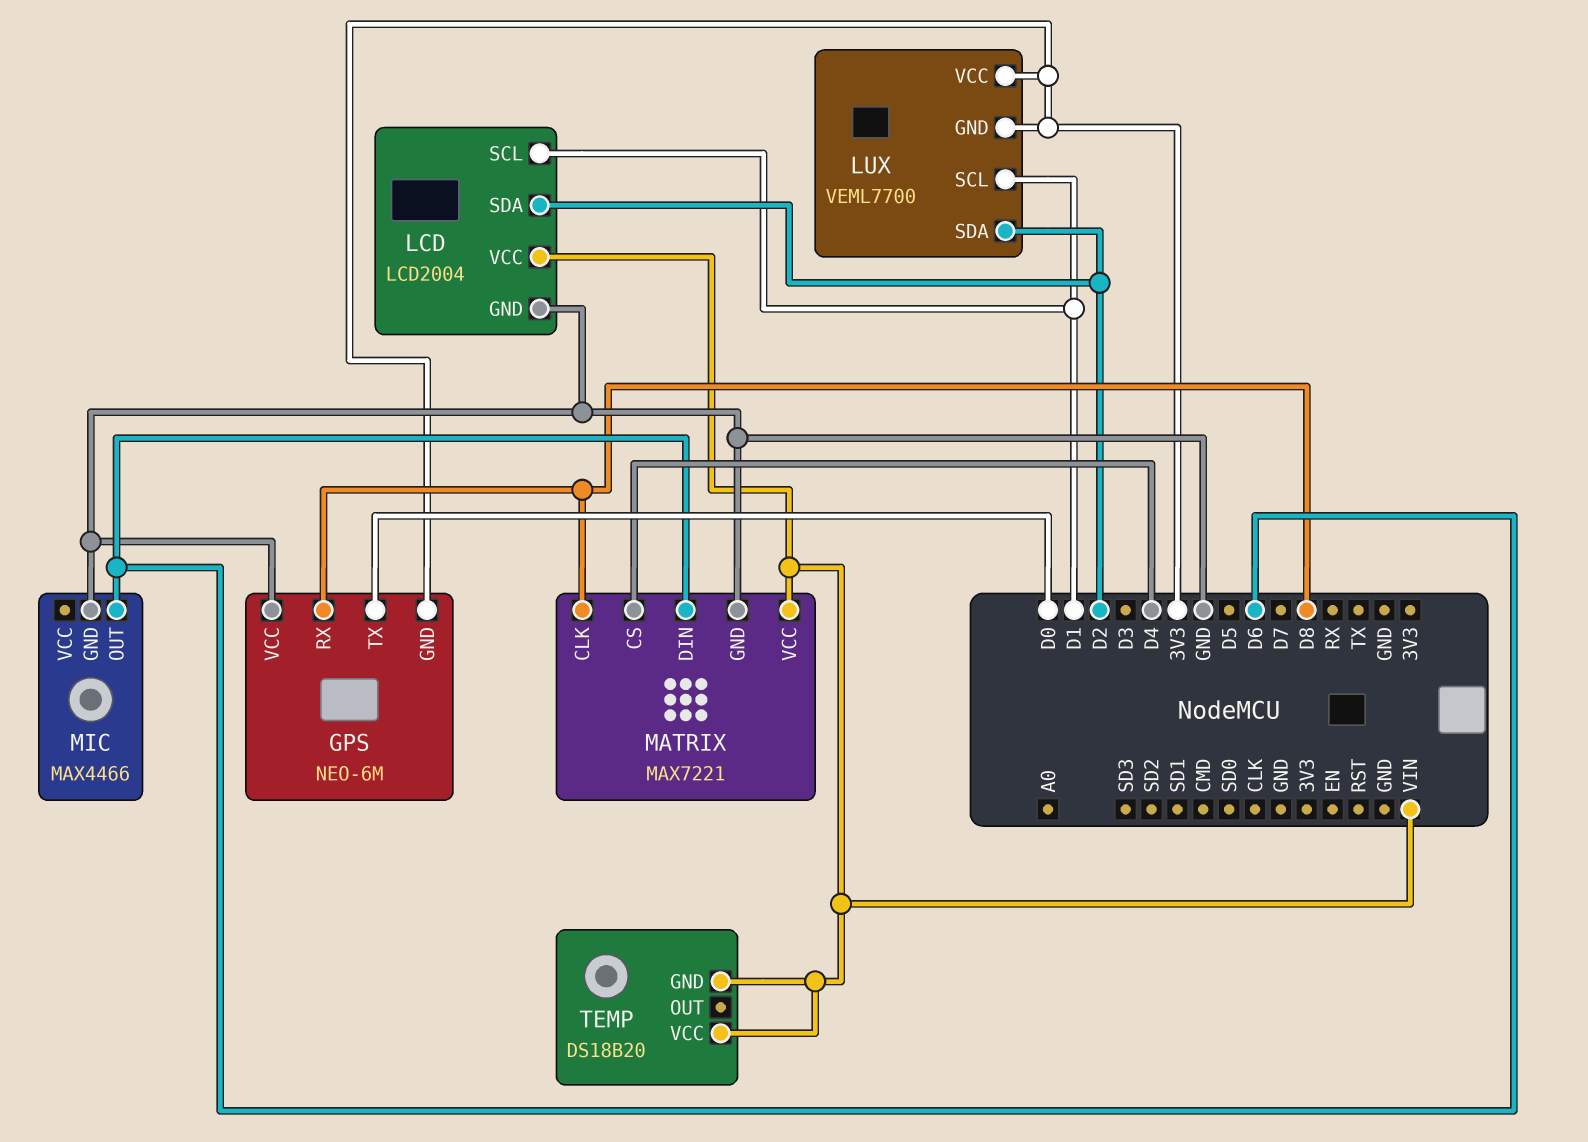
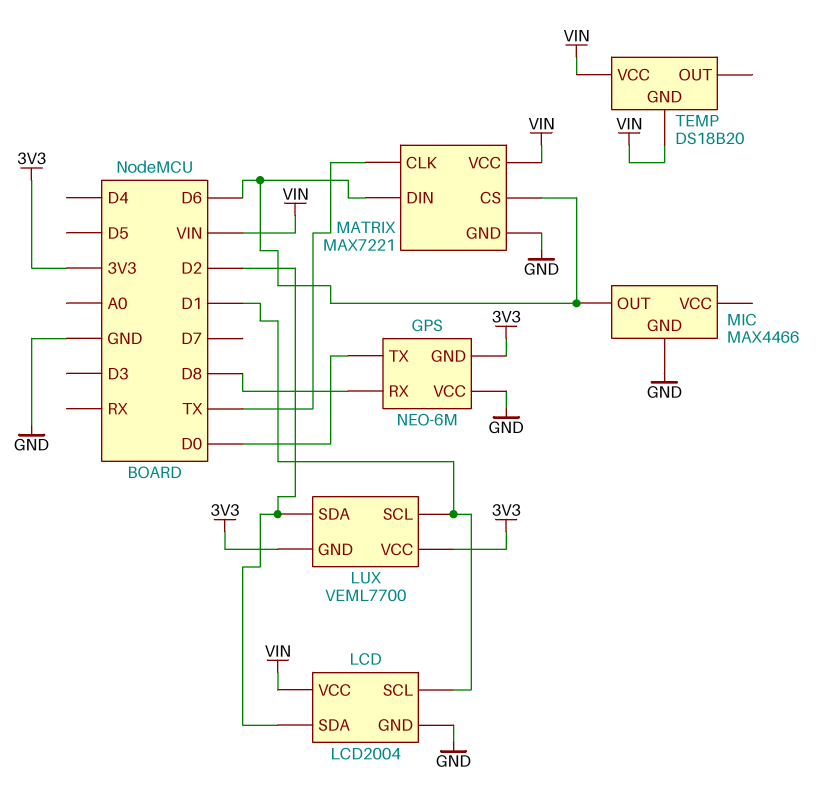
MATRIX pin CLK: D8 -> TX
MATRIX pin CS: D4 -> D6

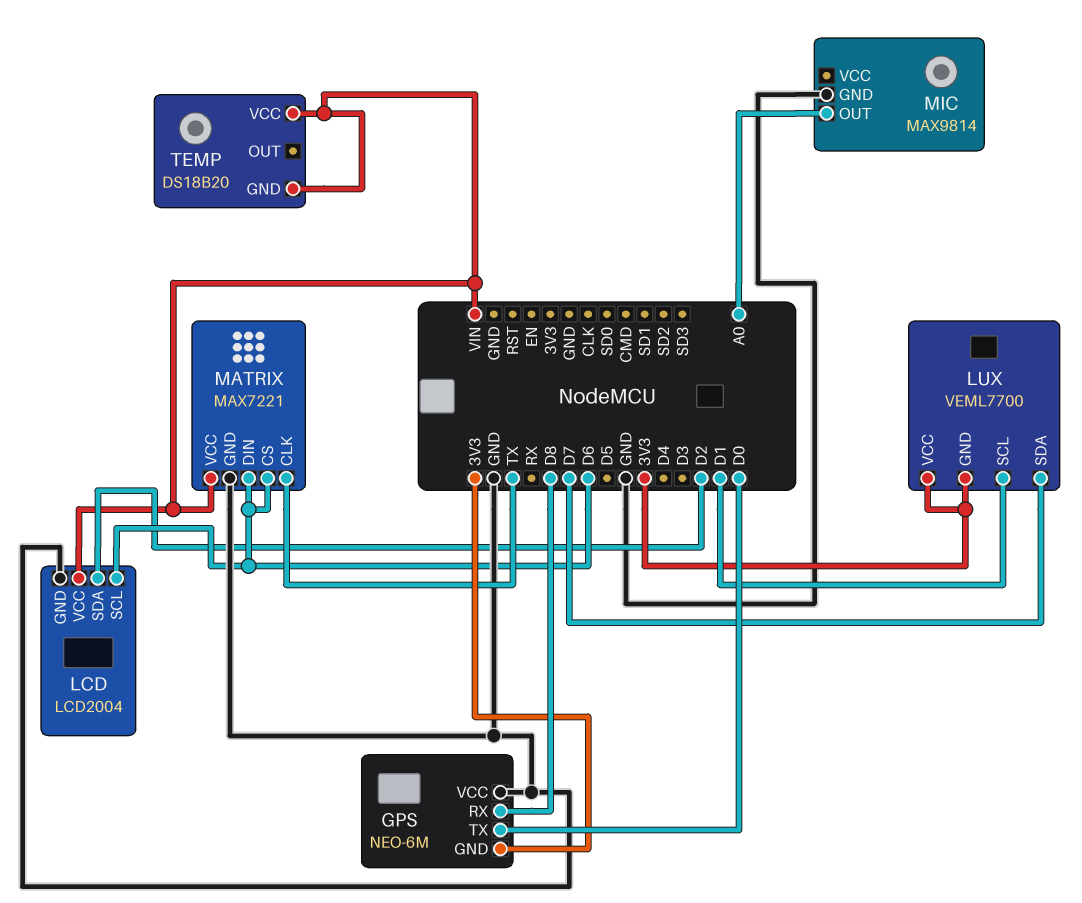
LCD pin SCL: D1 -> D6
LUX pin SDA: D2 -> D7
MIC: MAX4466 -> MAX9814
MIC pin OUT: D6 -> A0

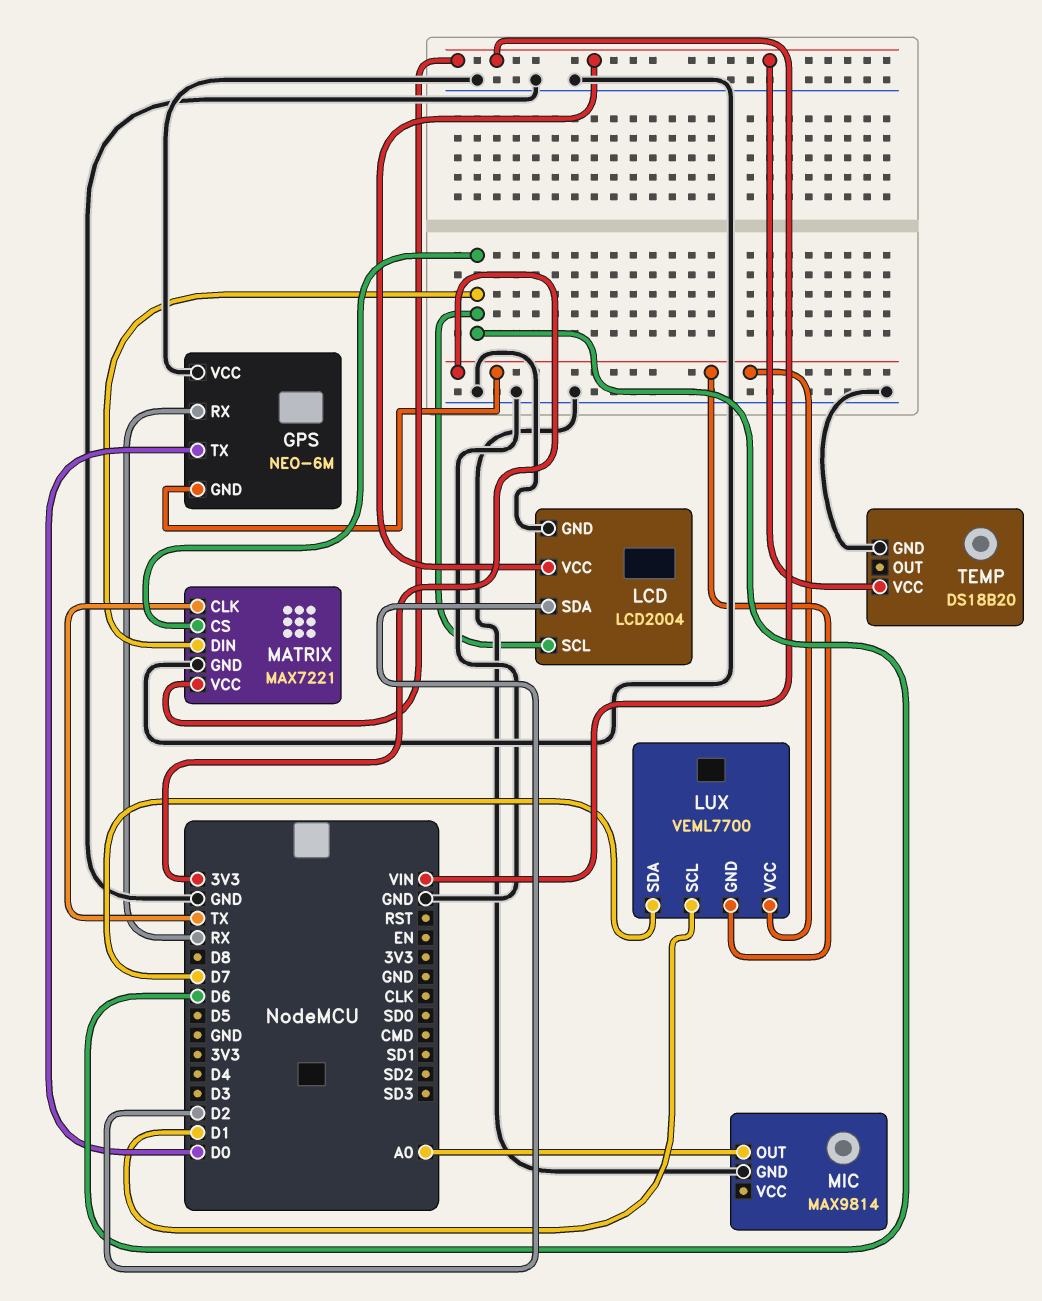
GPS pin RX: D8 -> RX
TEMP pin GND: VIN -> GND

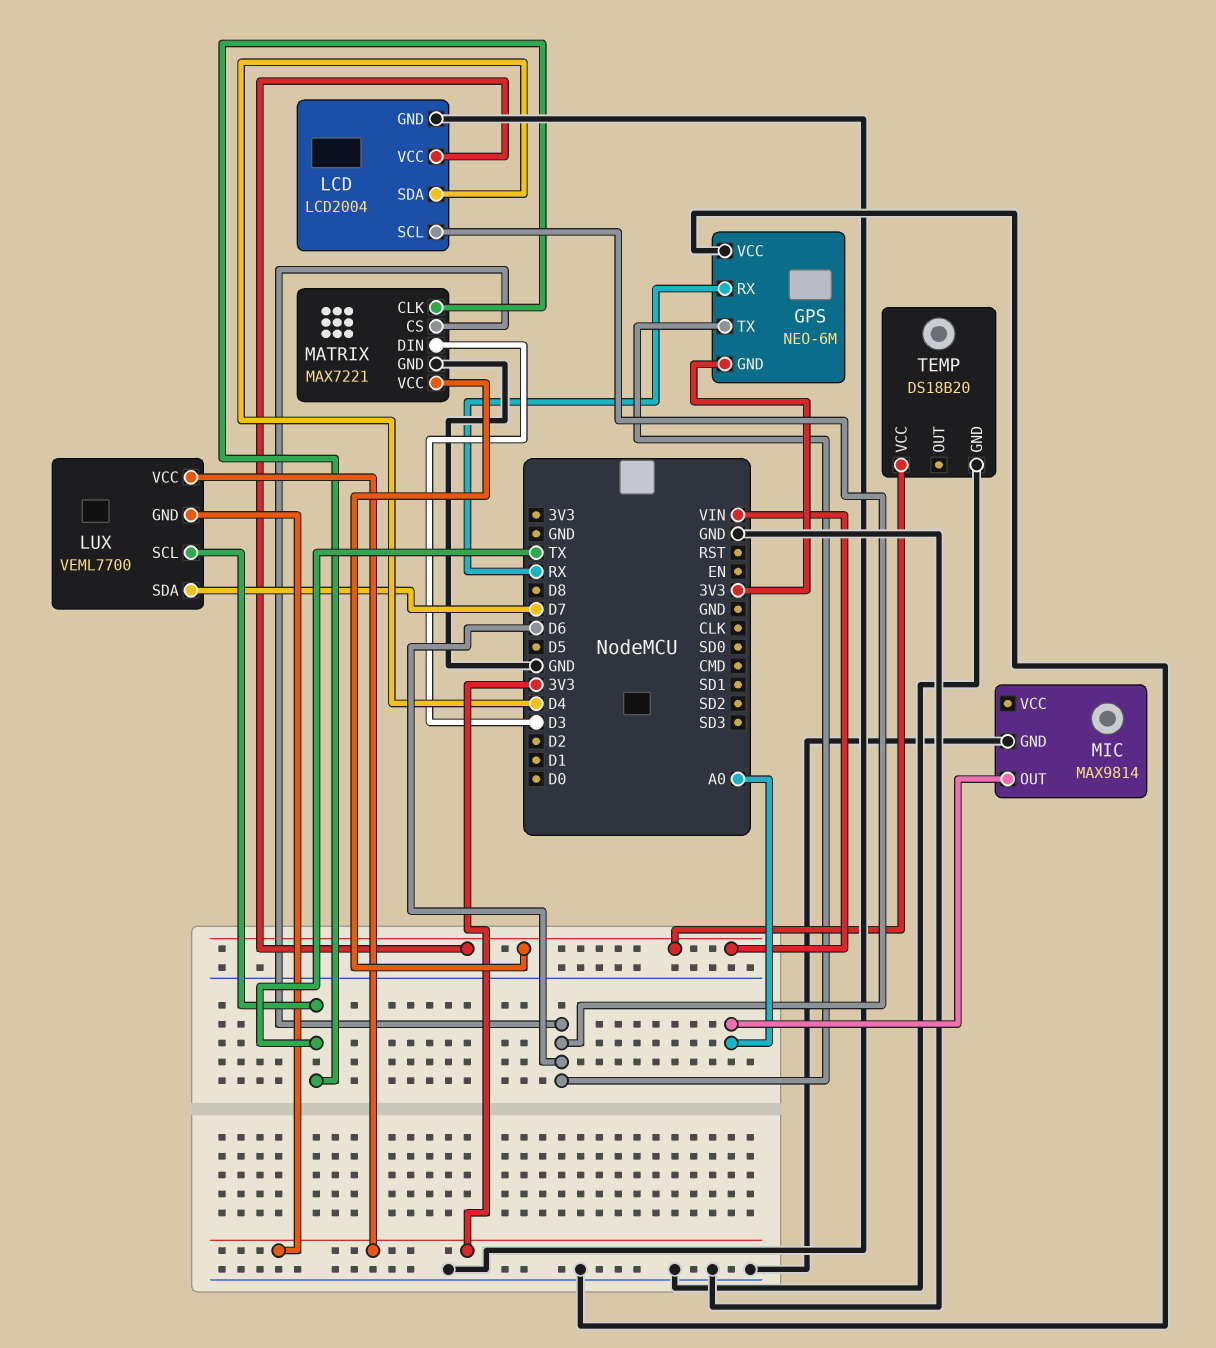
GPS pin TX: D0 -> D6
LCD pin SDA: D2 -> D4
LUX pin SCL: D1 -> TX
MATRIX pin DIN: D6 -> D3

